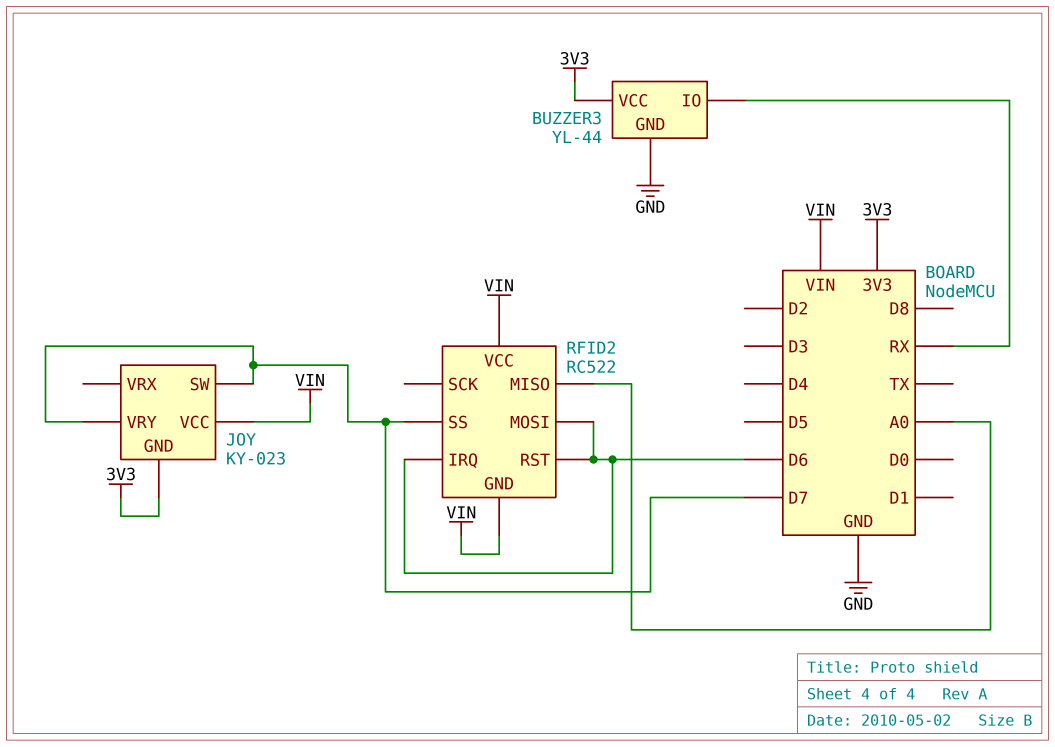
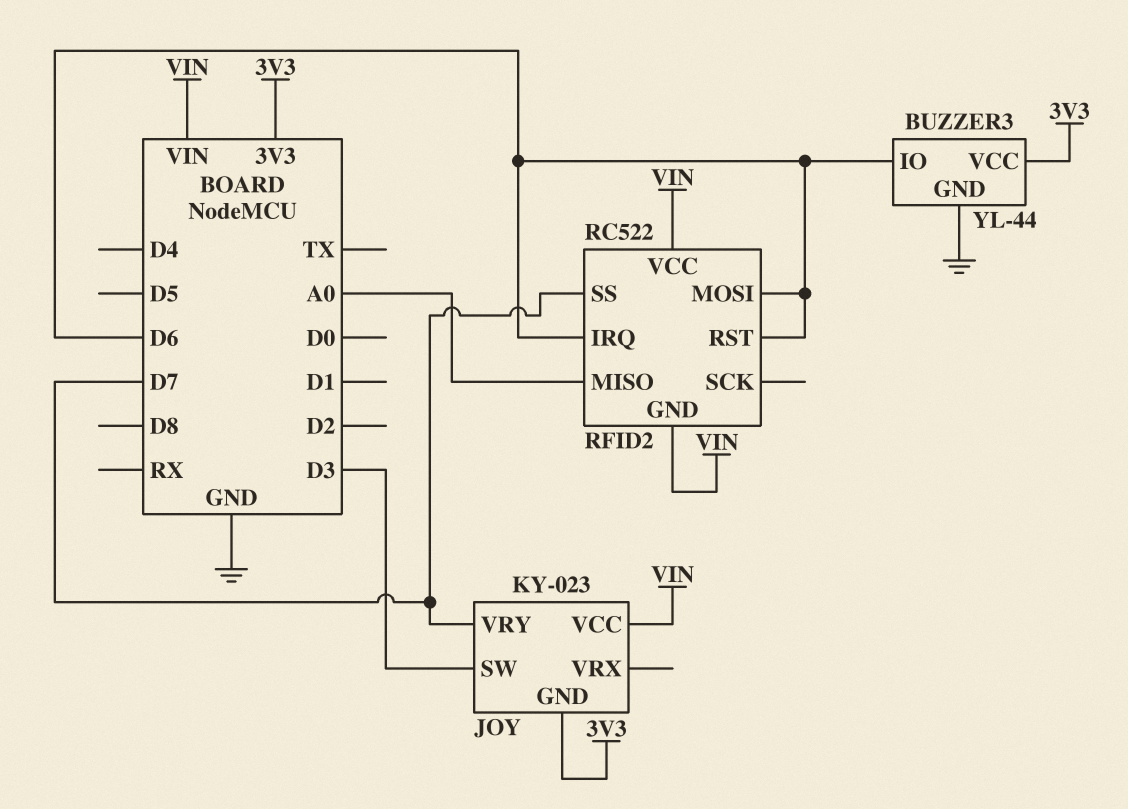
BUZZER3 pin IO: RX -> D6
JOY pin SW: D7 -> D3

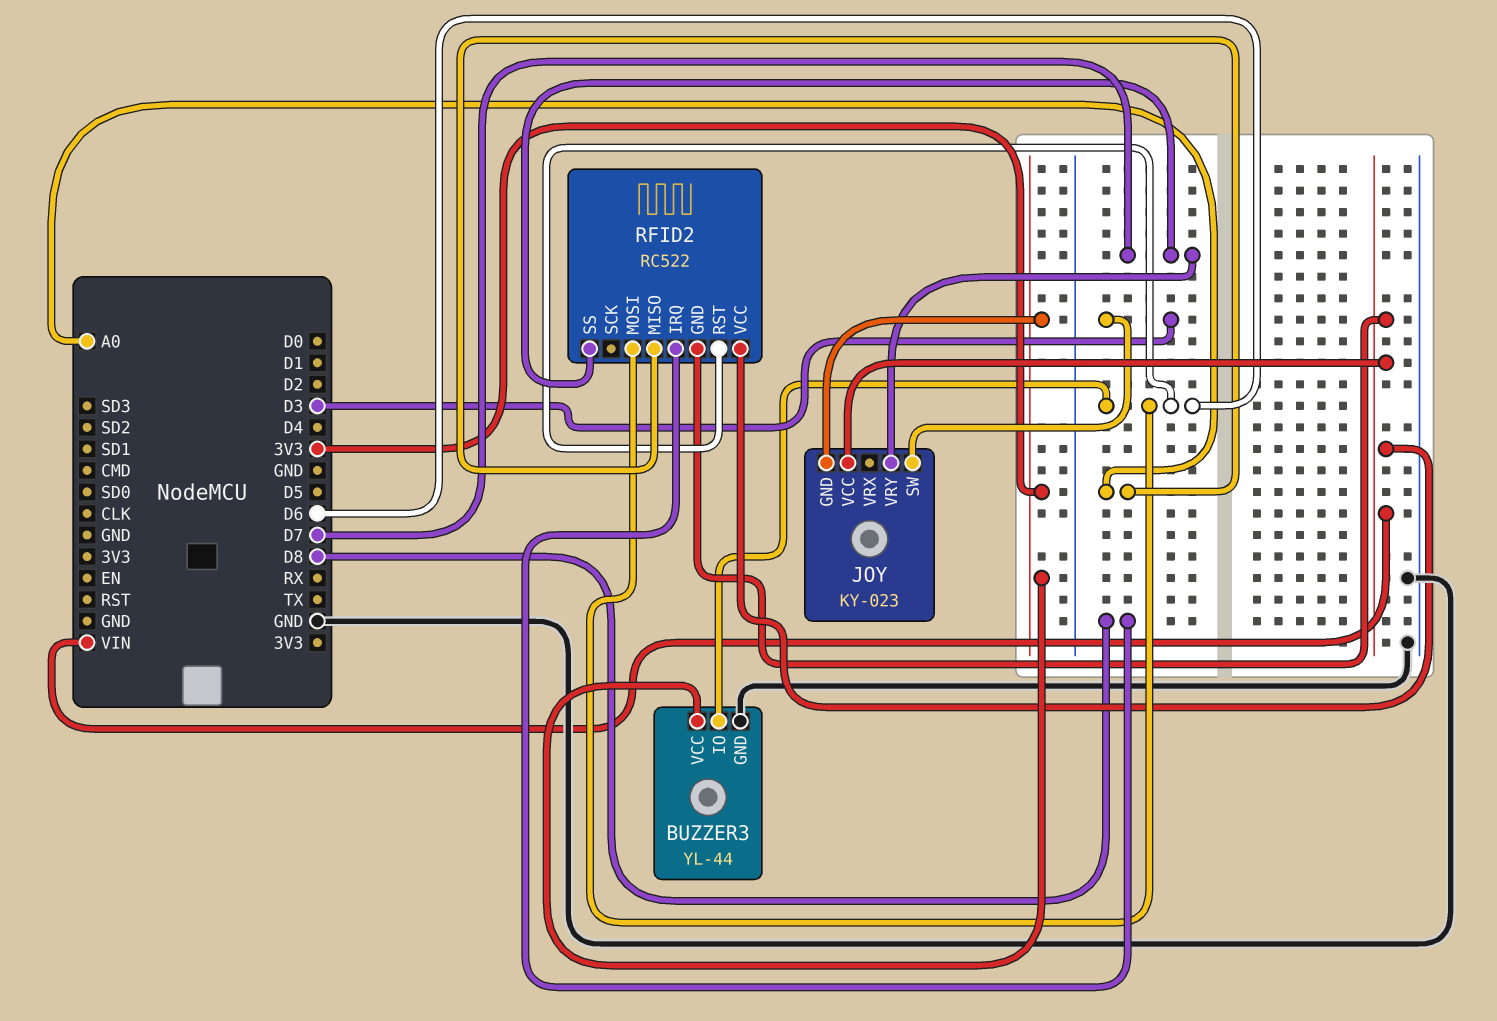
RFID2 pin IRQ: D6 -> D8

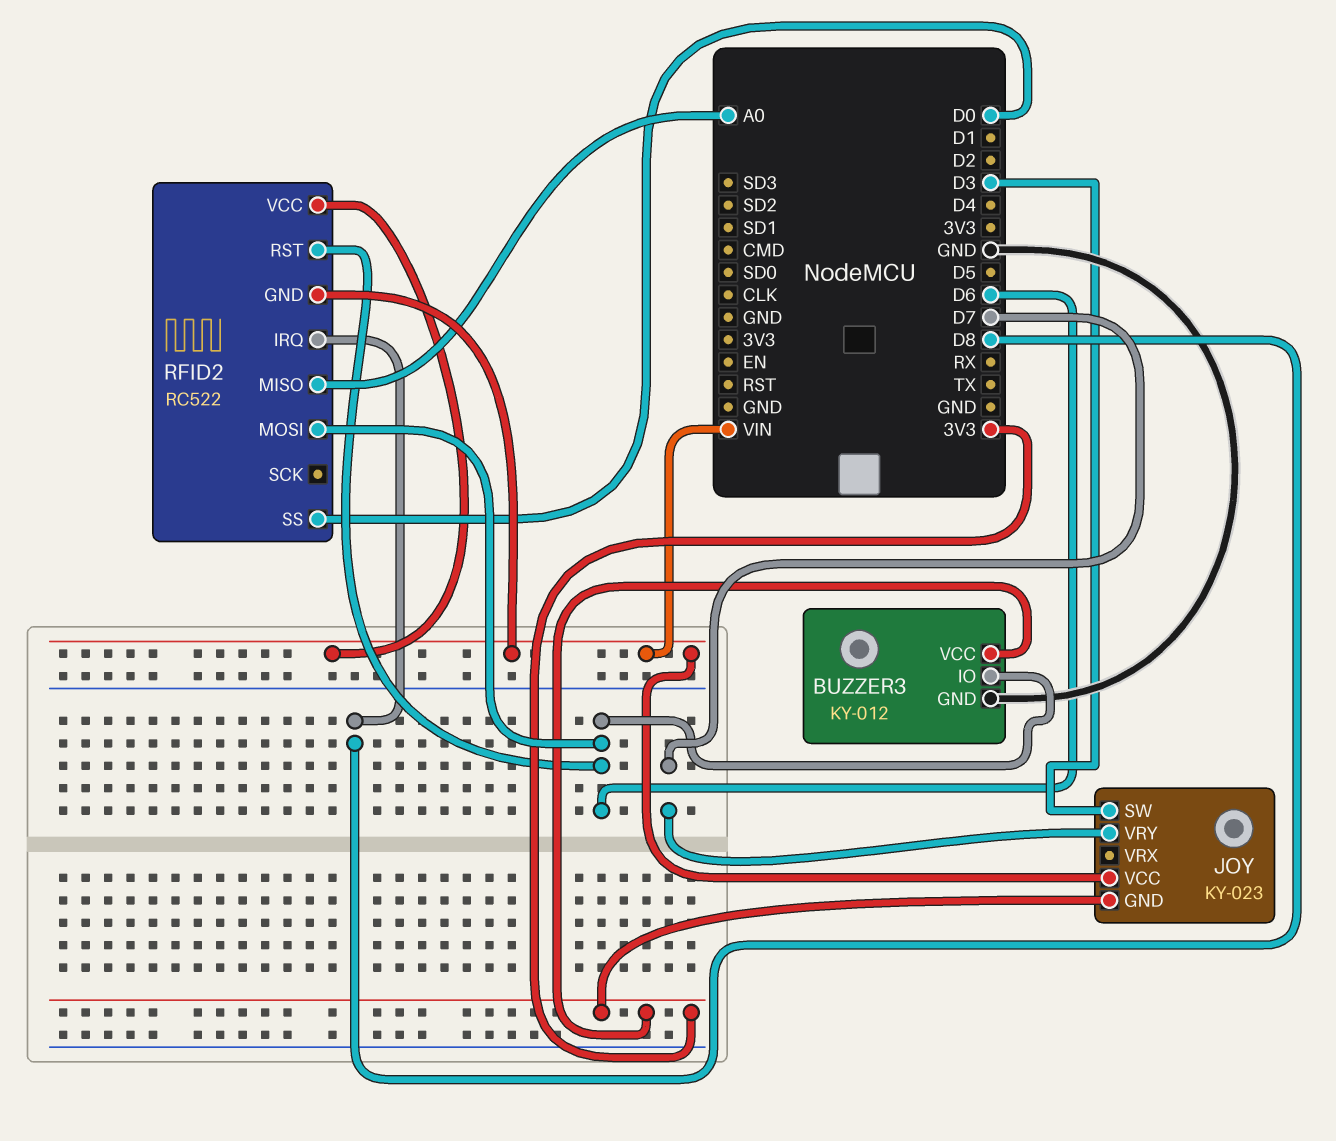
BUZZER3: YL-44 -> KY-012
RFID2 pin SS: D7 -> D0

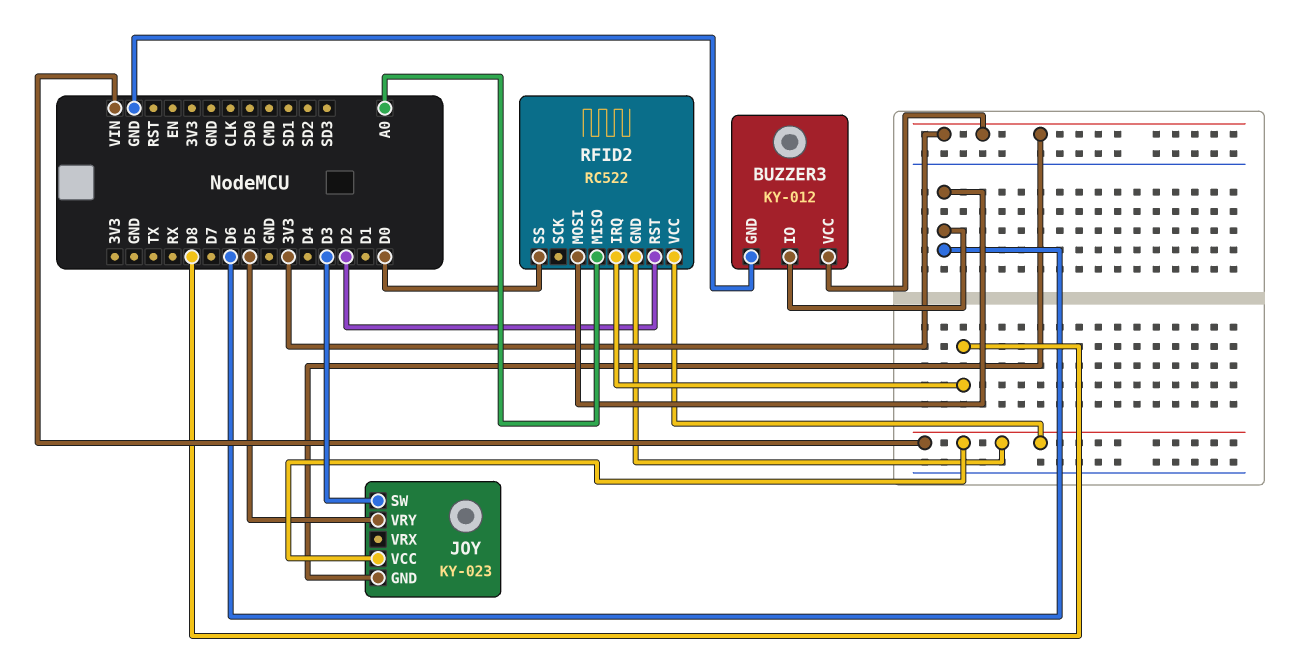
JOY pin VRY: D7 -> D5
RFID2 pin RST: D6 -> D2

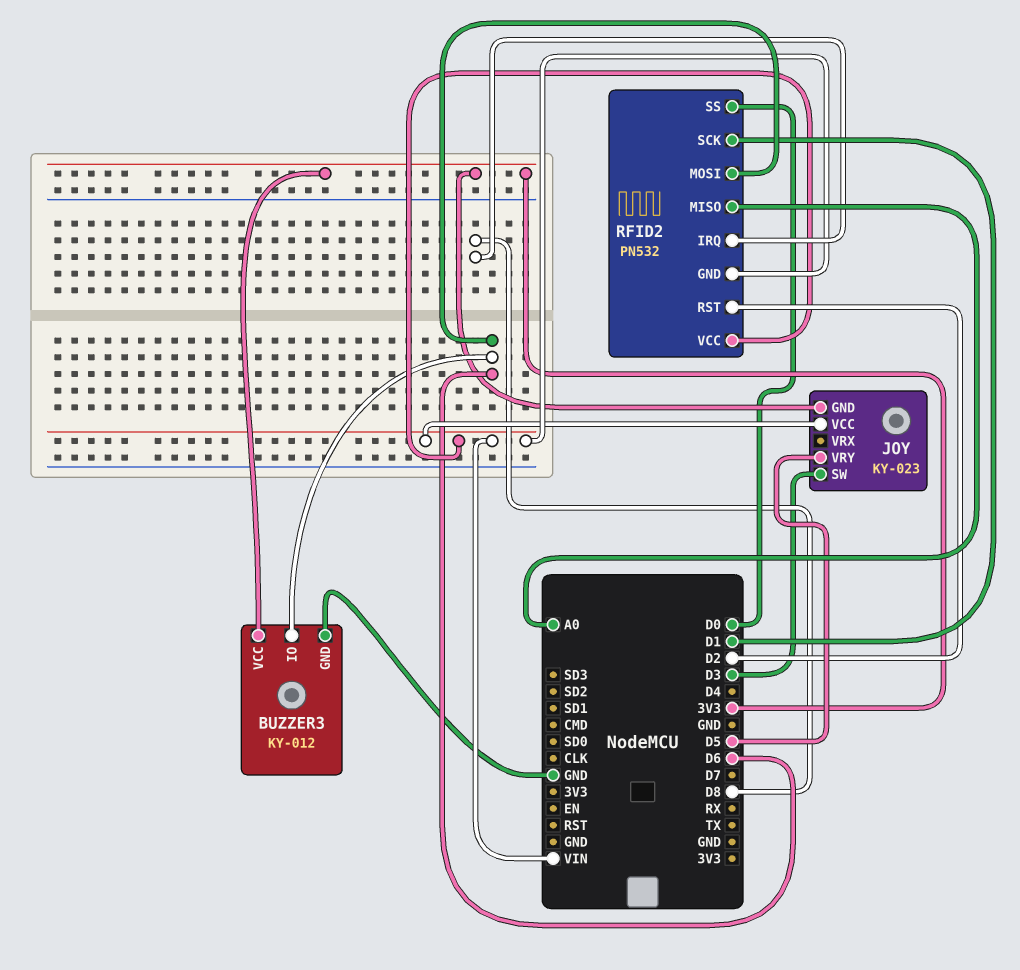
RFID2: RC522 -> PN532
RFID2 pin SCK: none -> D1

